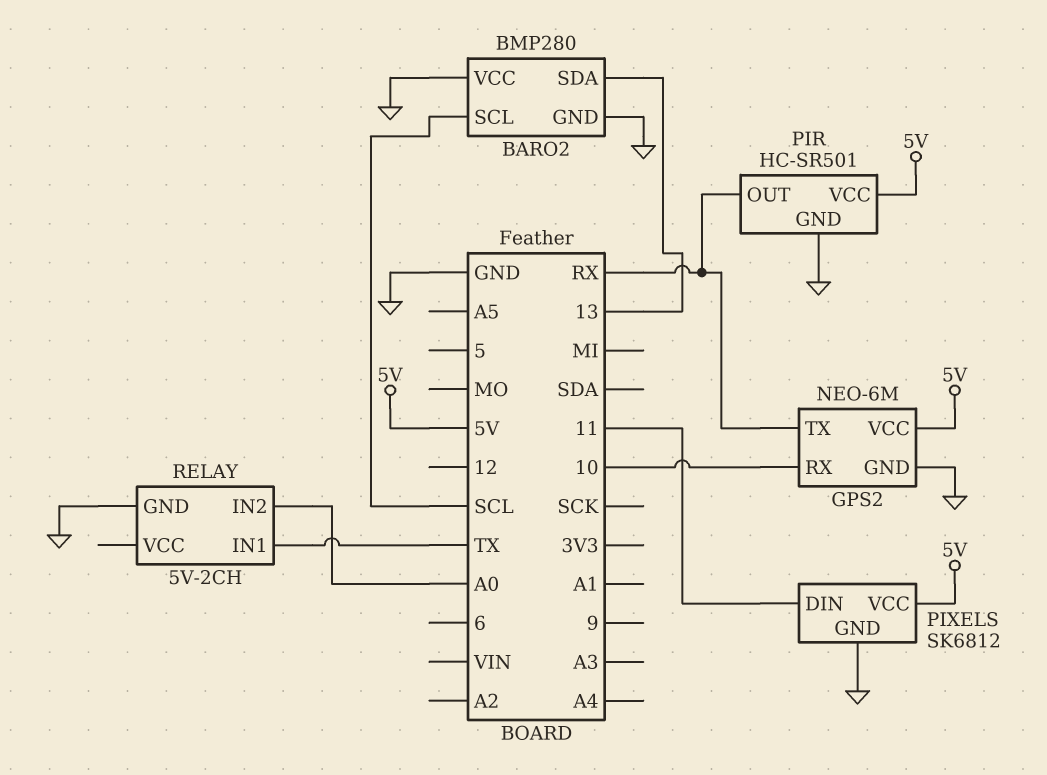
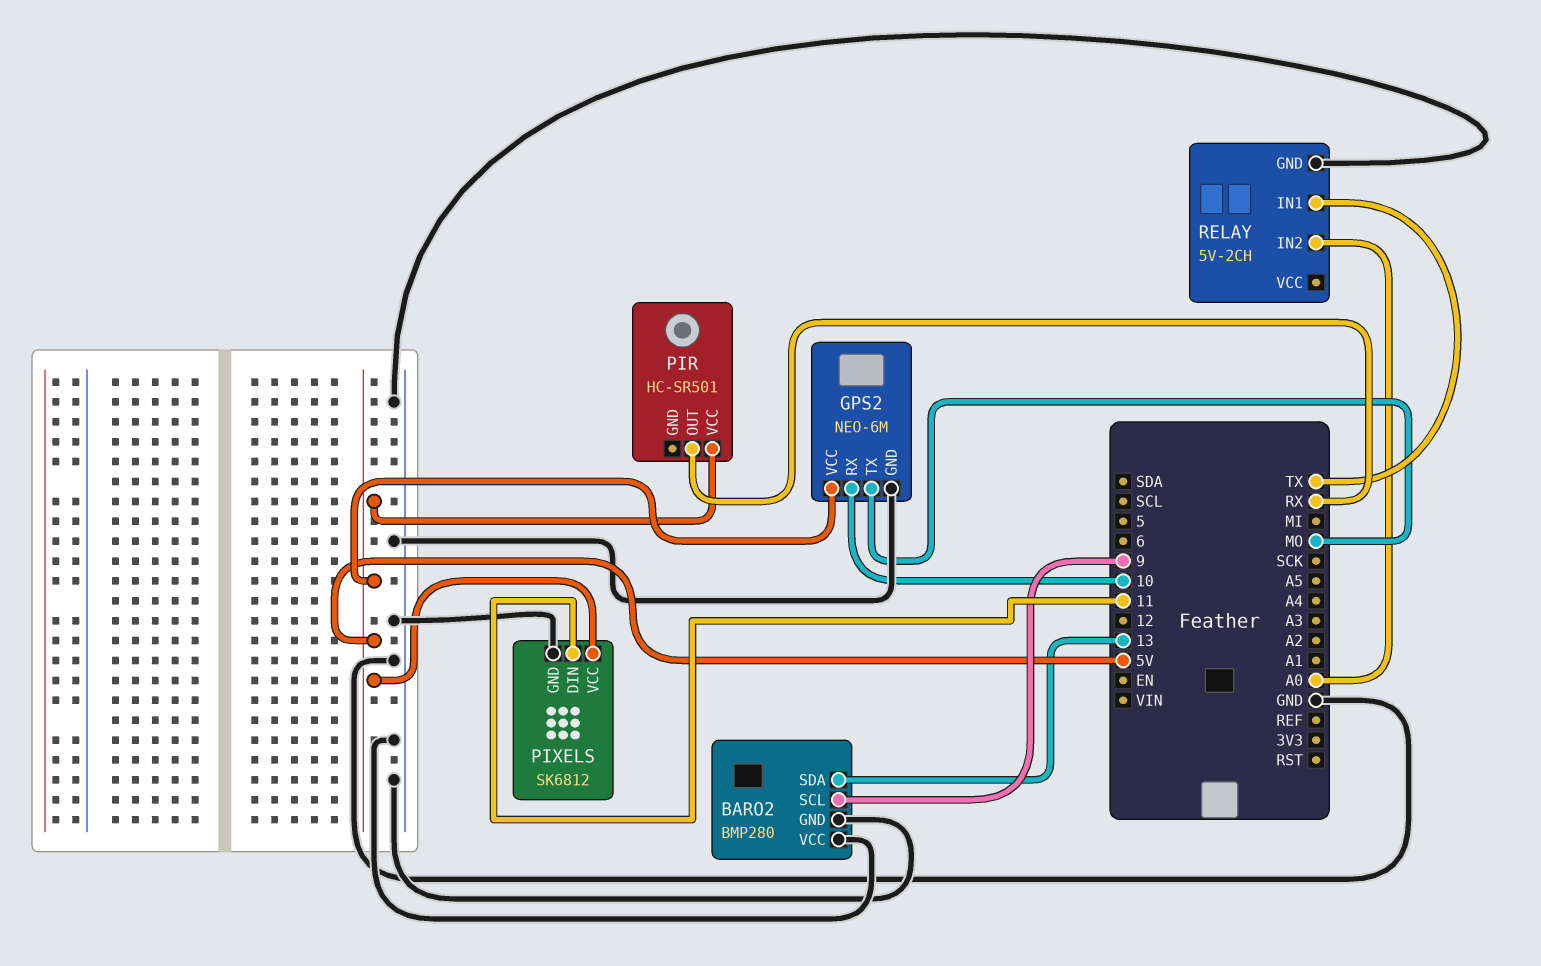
BARO2 pin SCL: SCL -> 9
GPS2 pin TX: RX -> MO
PIR pin GND: GND -> none

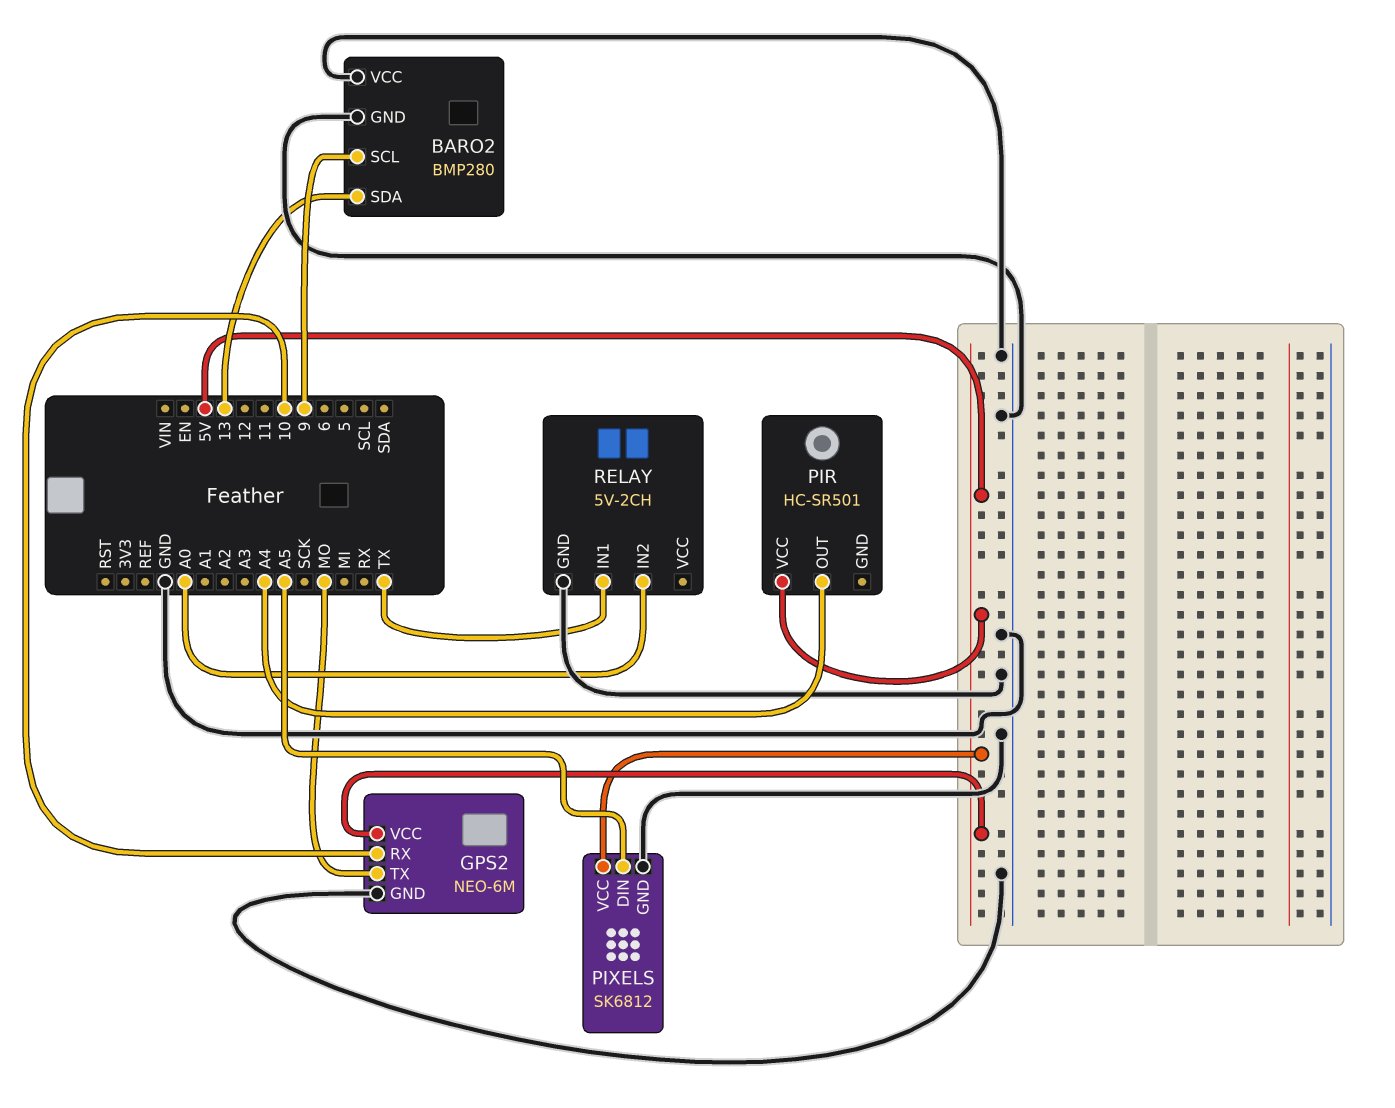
PIR pin OUT: RX -> A4
PIXELS pin DIN: 11 -> A5

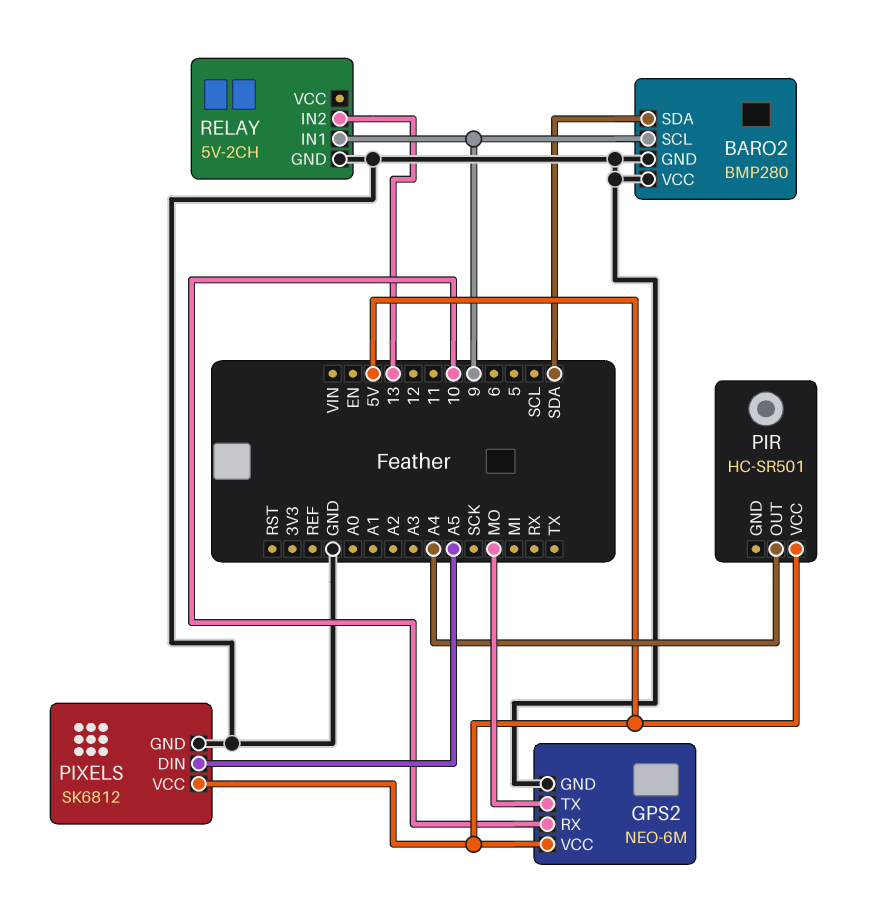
BARO2 pin SDA: 13 -> SDA
RELAY pin IN1: TX -> 9
RELAY pin IN2: A0 -> 13

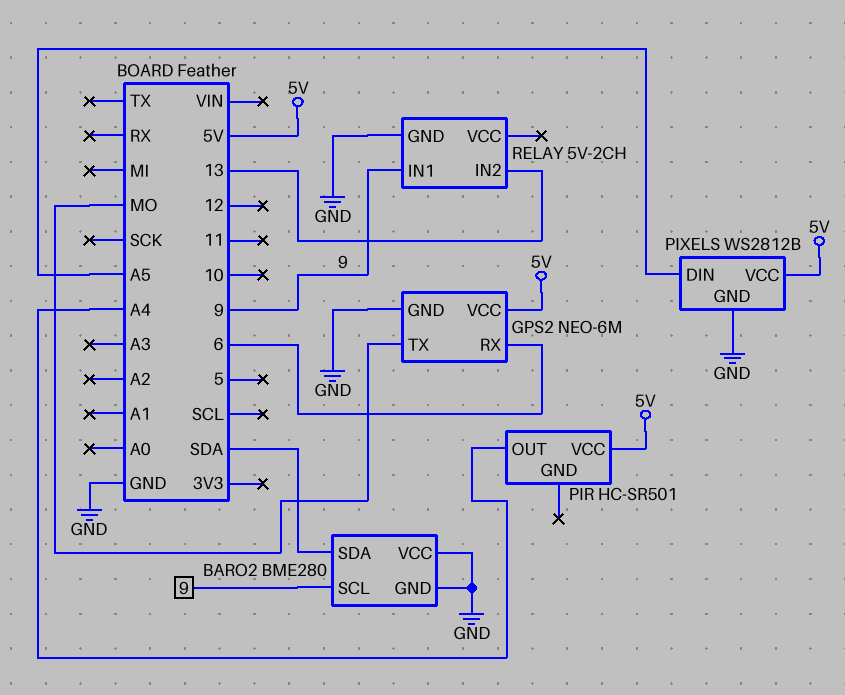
BARO2: BMP280 -> BME280
GPS2 pin RX: 10 -> 6
PIXELS: SK6812 -> WS2812B

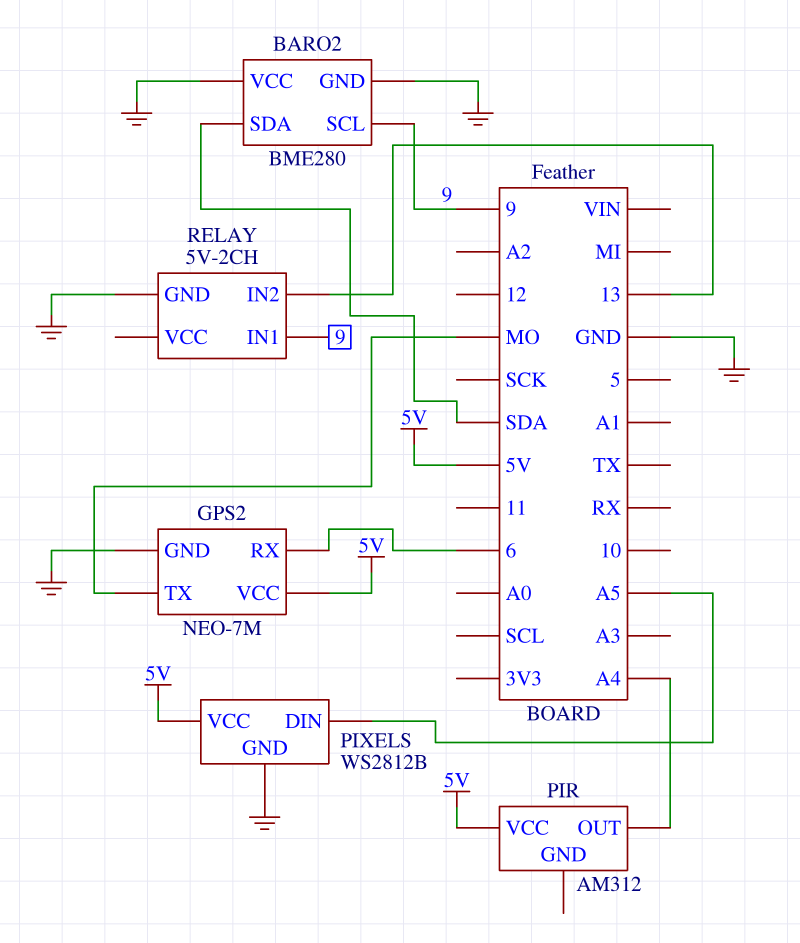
GPS2: NEO-6M -> NEO-7M
PIR: HC-SR501 -> AM312

